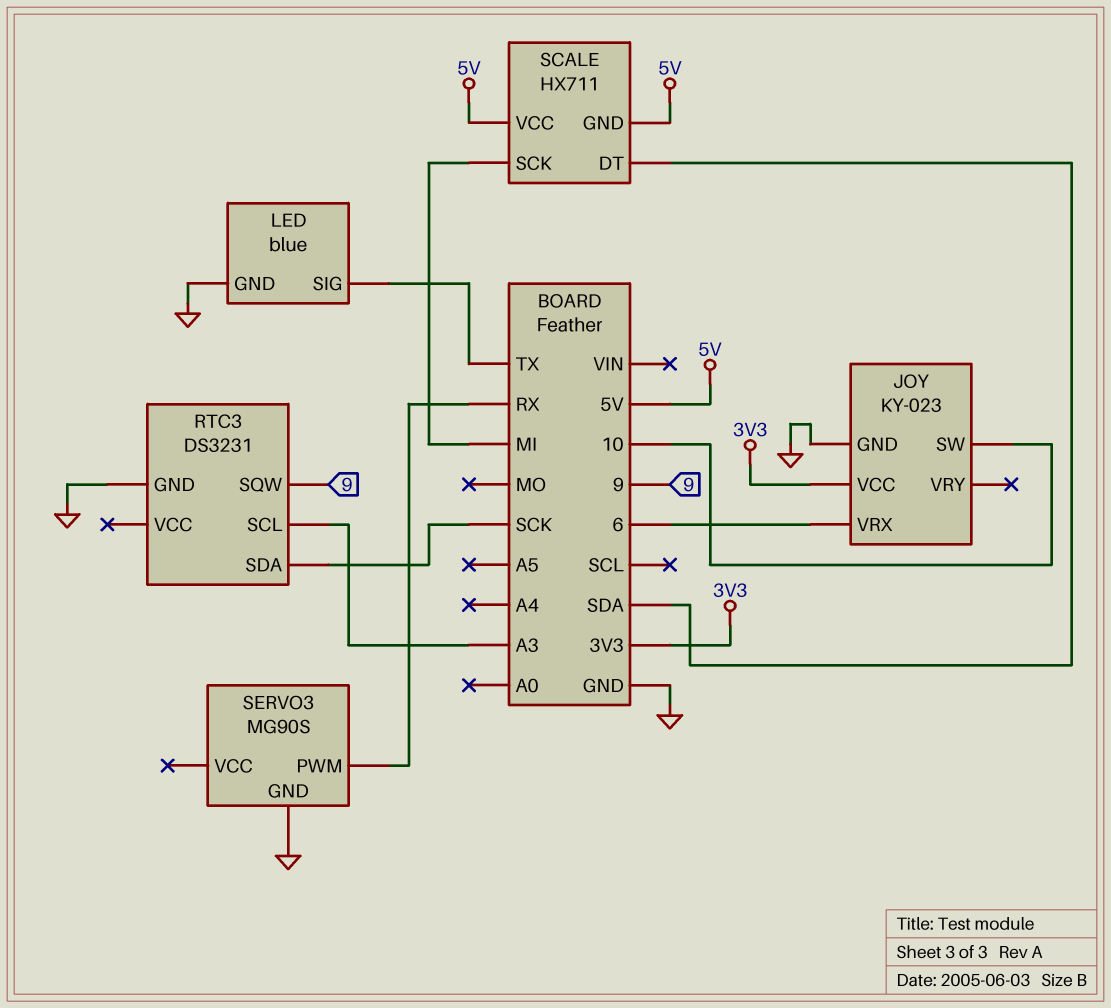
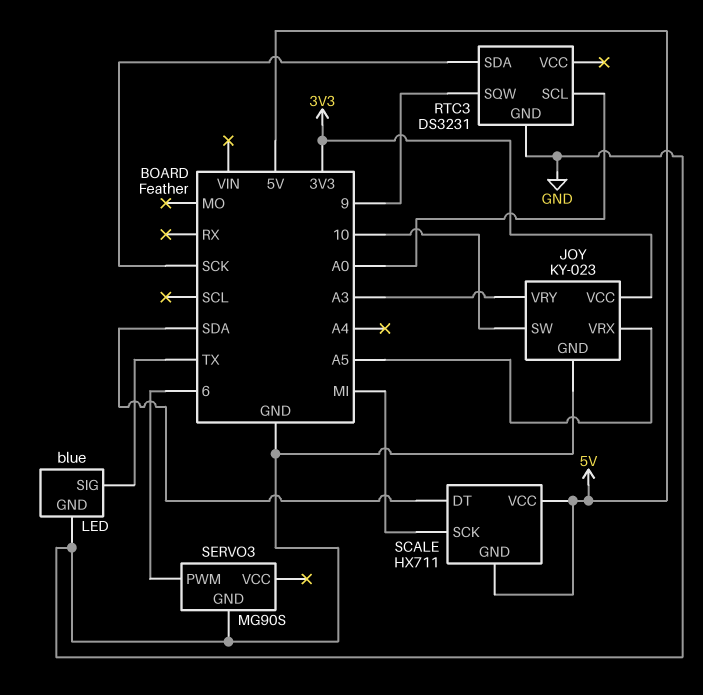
JOY pin VRX: 6 -> A5
JOY pin VRY: none -> A3
RTC3 pin SCL: A3 -> A0
SERVO3 pin PWM: RX -> 6

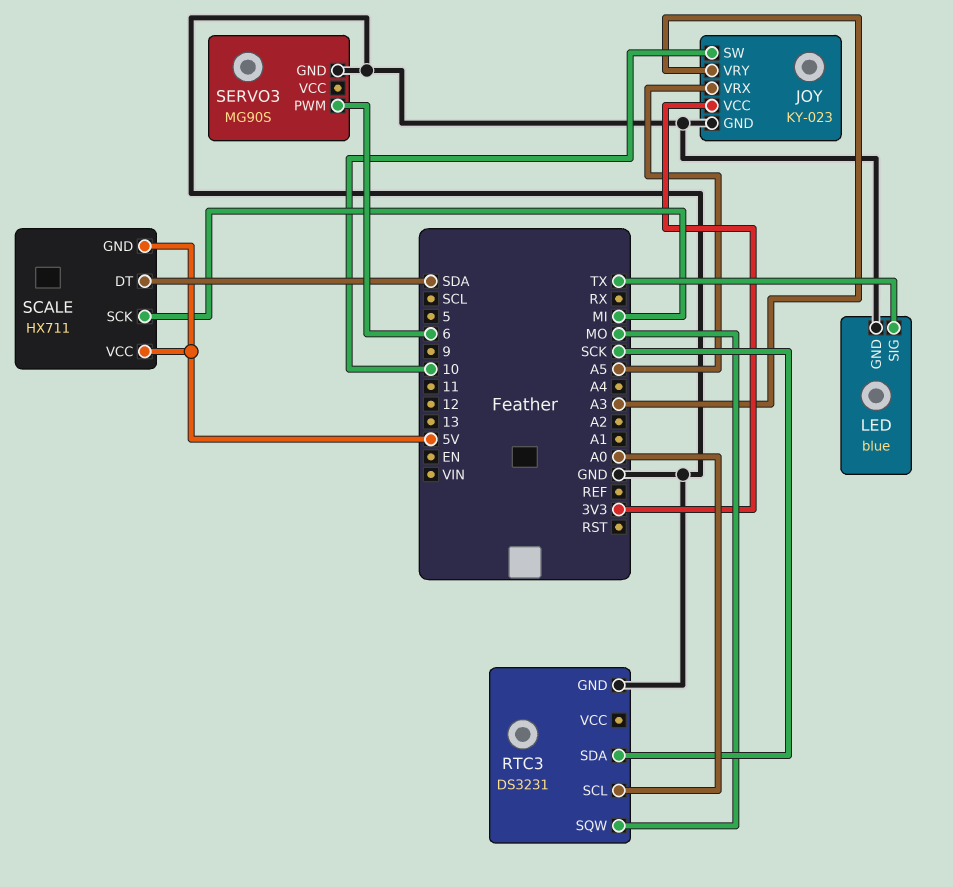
RTC3 pin SQW: 9 -> MO

